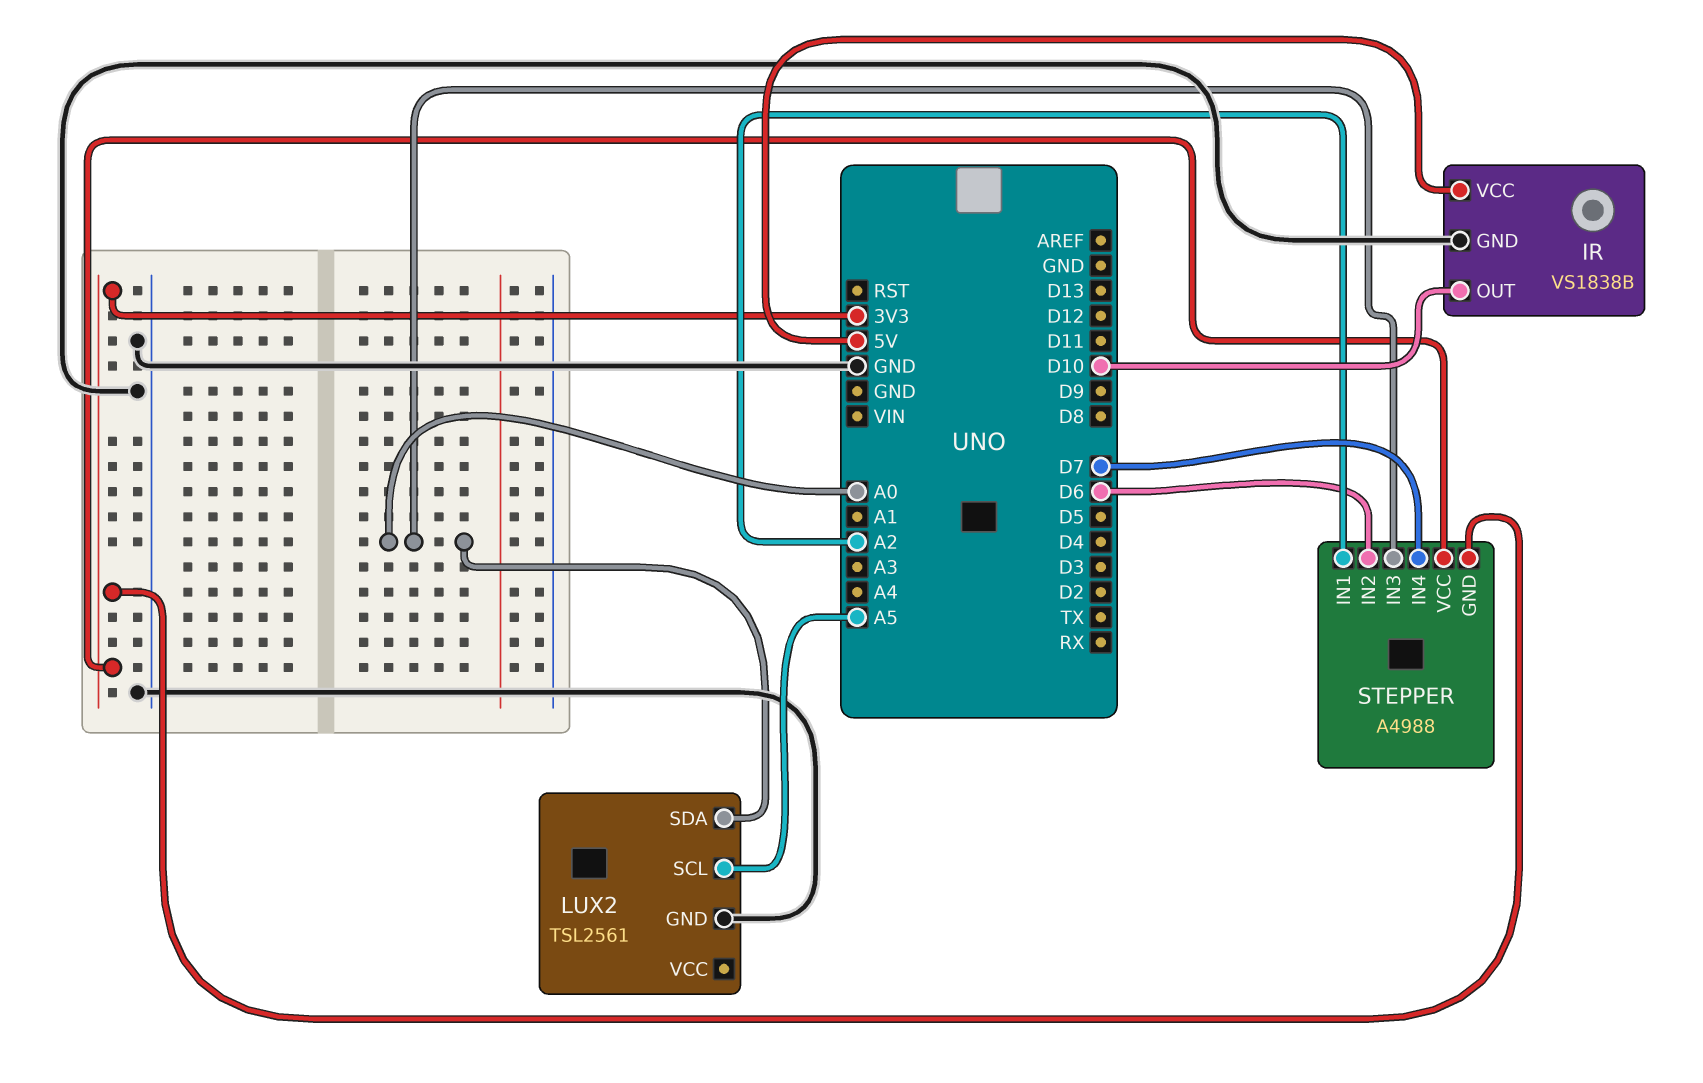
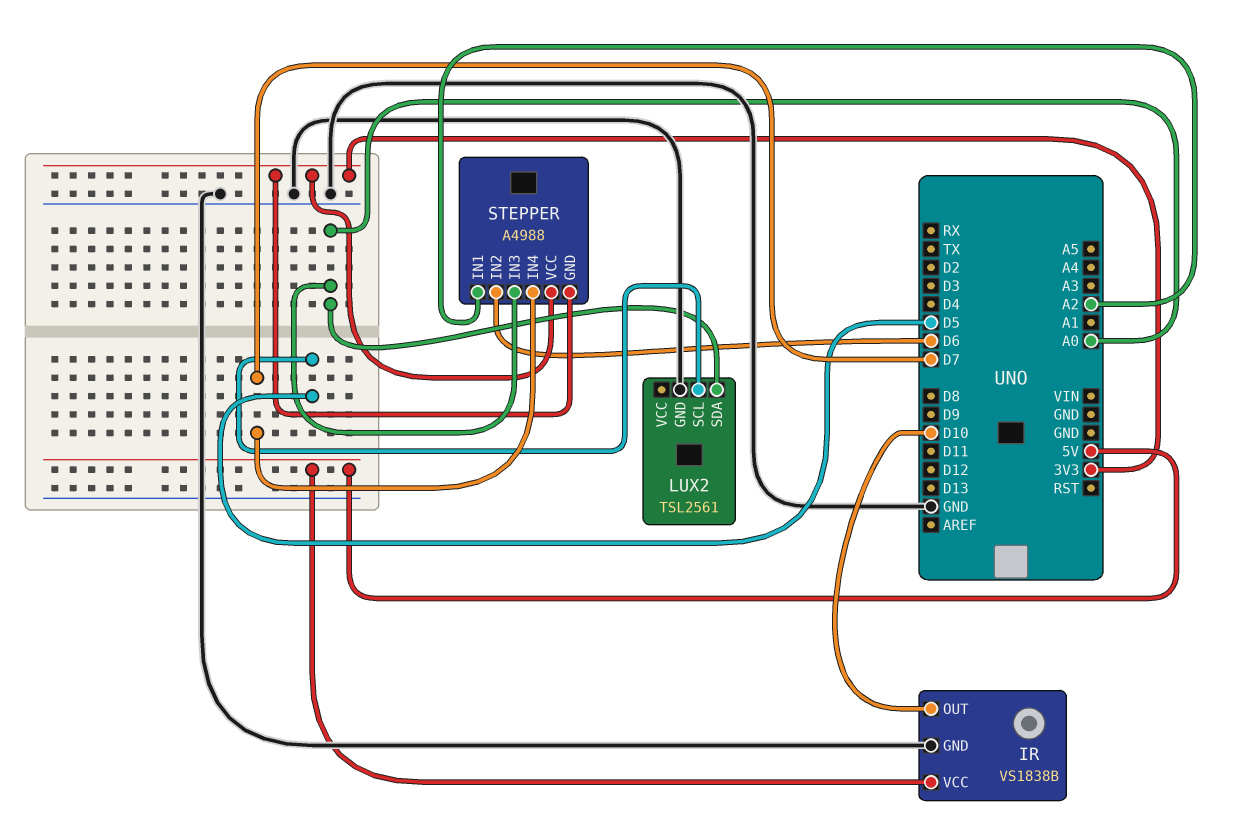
LUX2 pin SCL: A5 -> D5

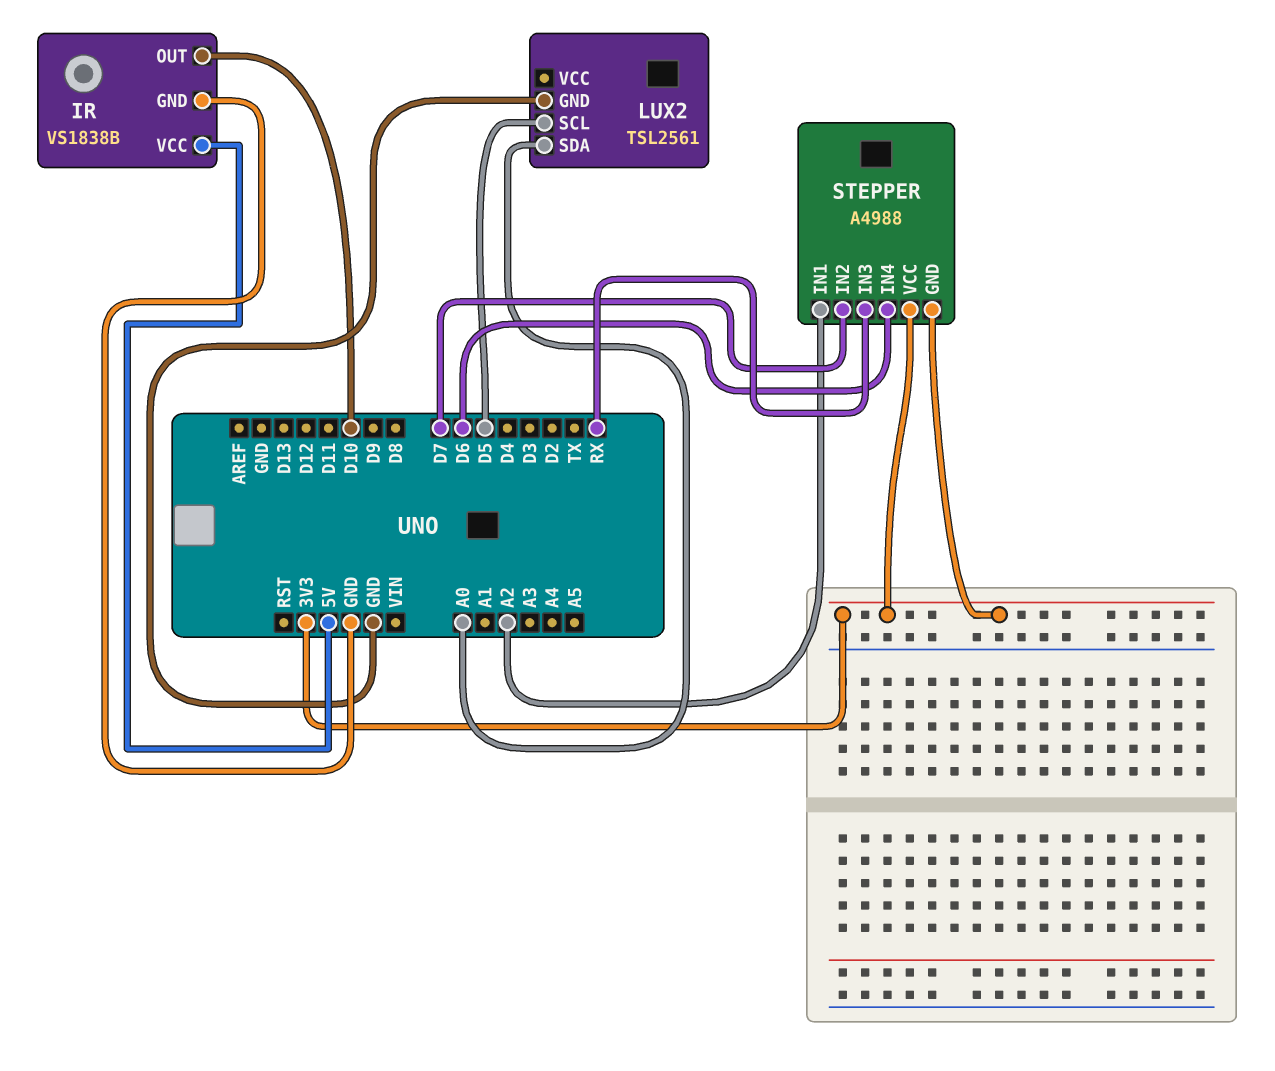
STEPPER pin IN2: D6 -> D7
STEPPER pin IN3: A0 -> RX
STEPPER pin IN4: D7 -> D6

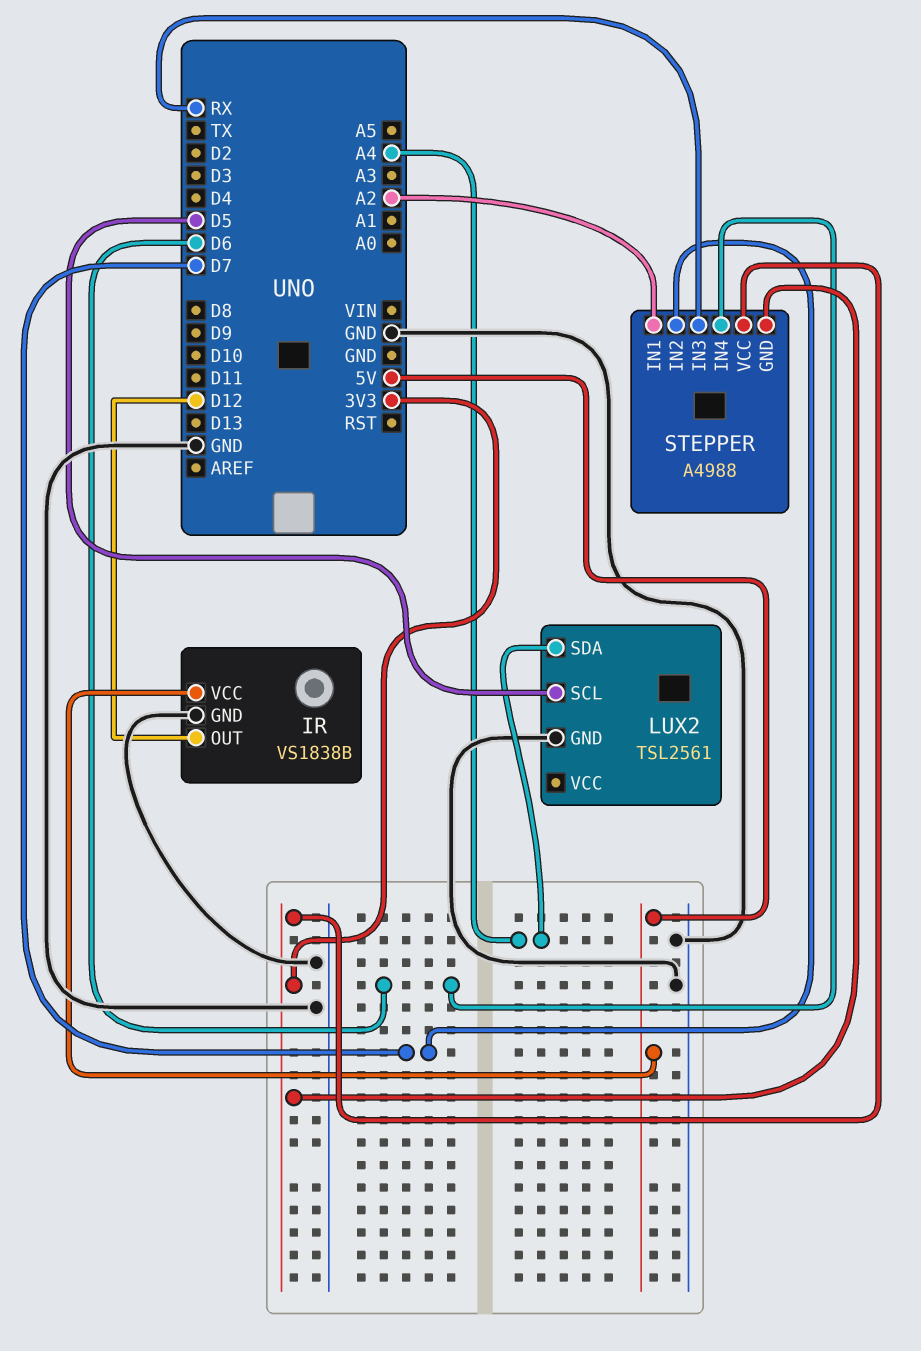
IR pin OUT: D10 -> D12
LUX2 pin SDA: A0 -> A4

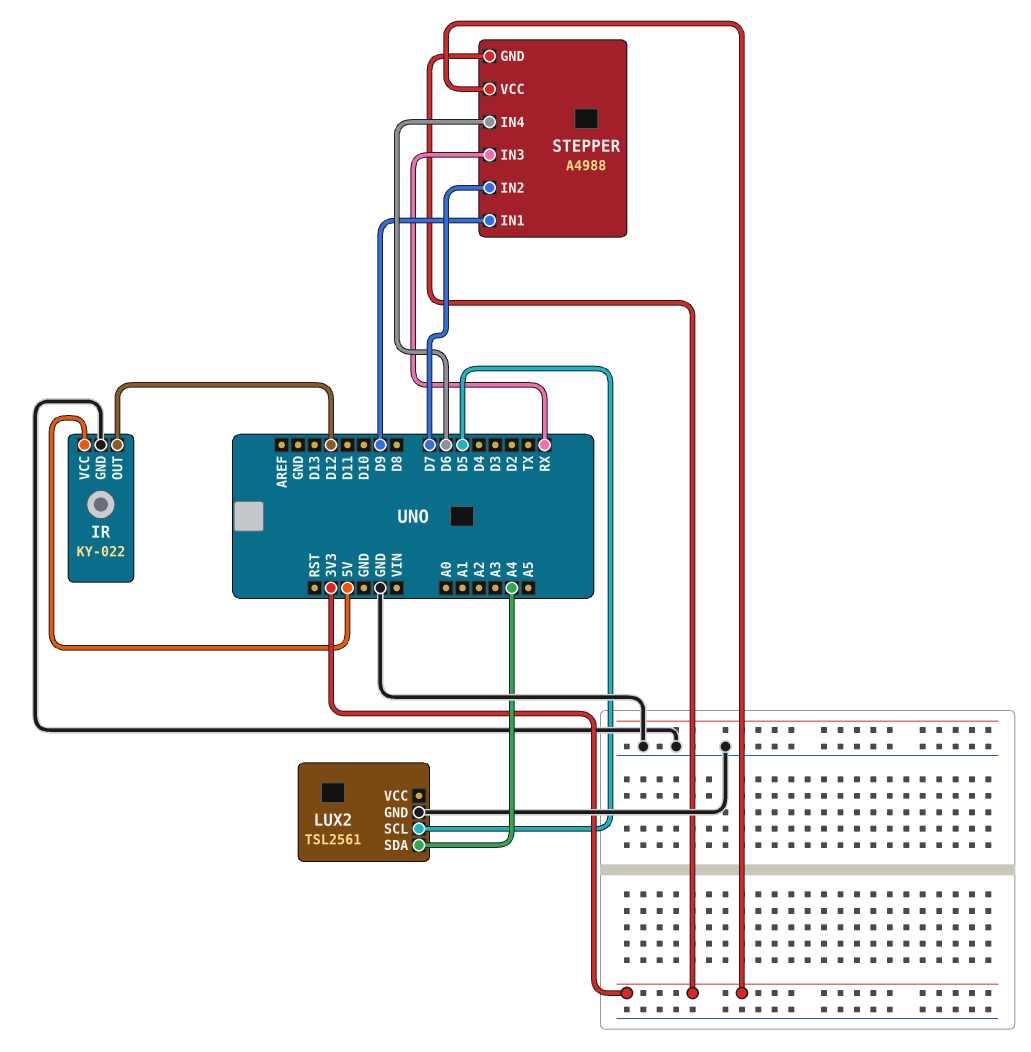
IR: VS1838B -> KY-022
STEPPER pin IN1: A2 -> D9

